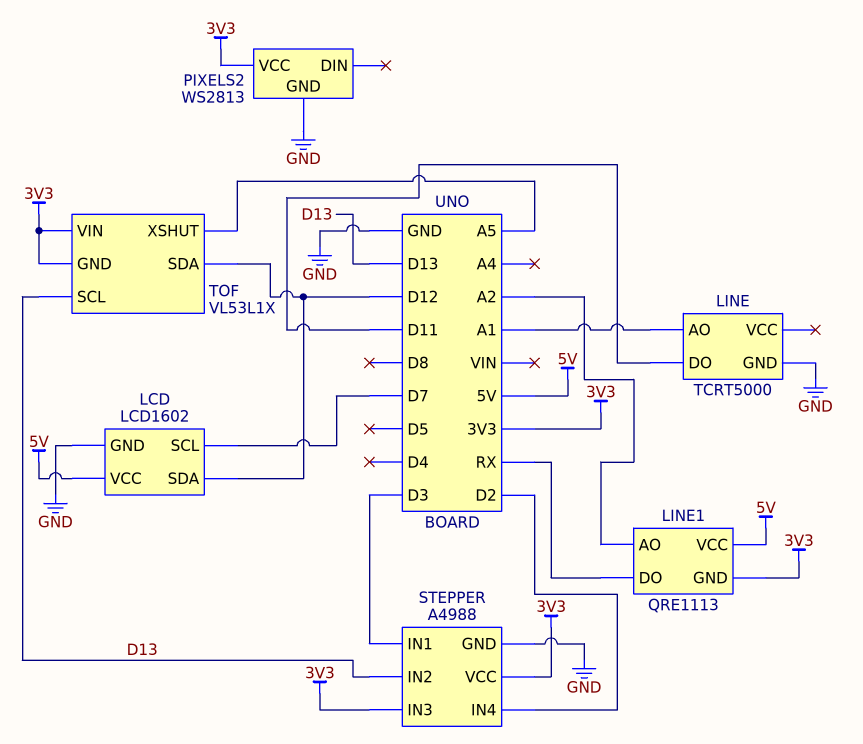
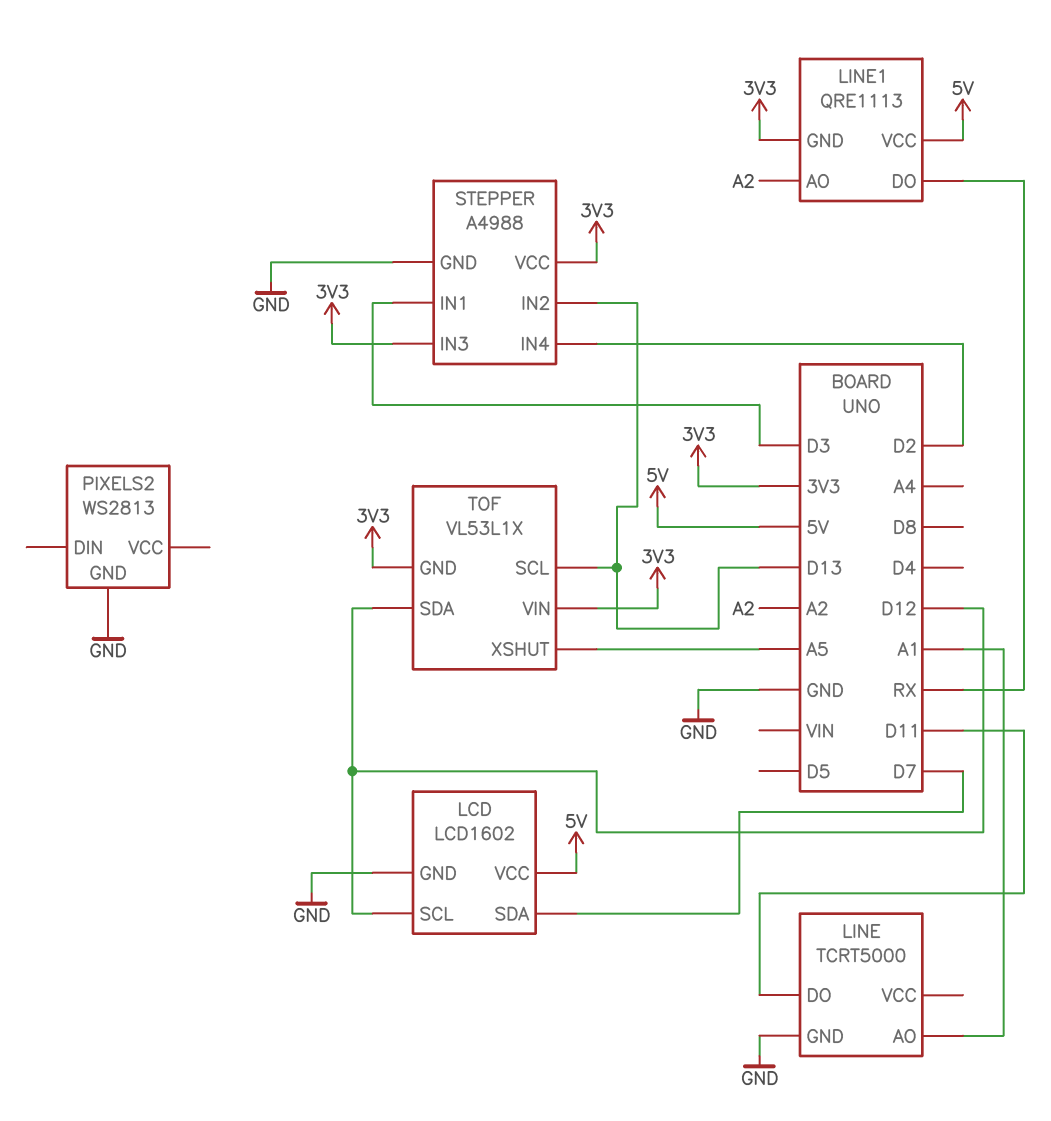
LCD pin SCL: D7 -> D12
LCD pin SDA: D12 -> D7
PIXELS2 pin VCC: 3V3 -> none

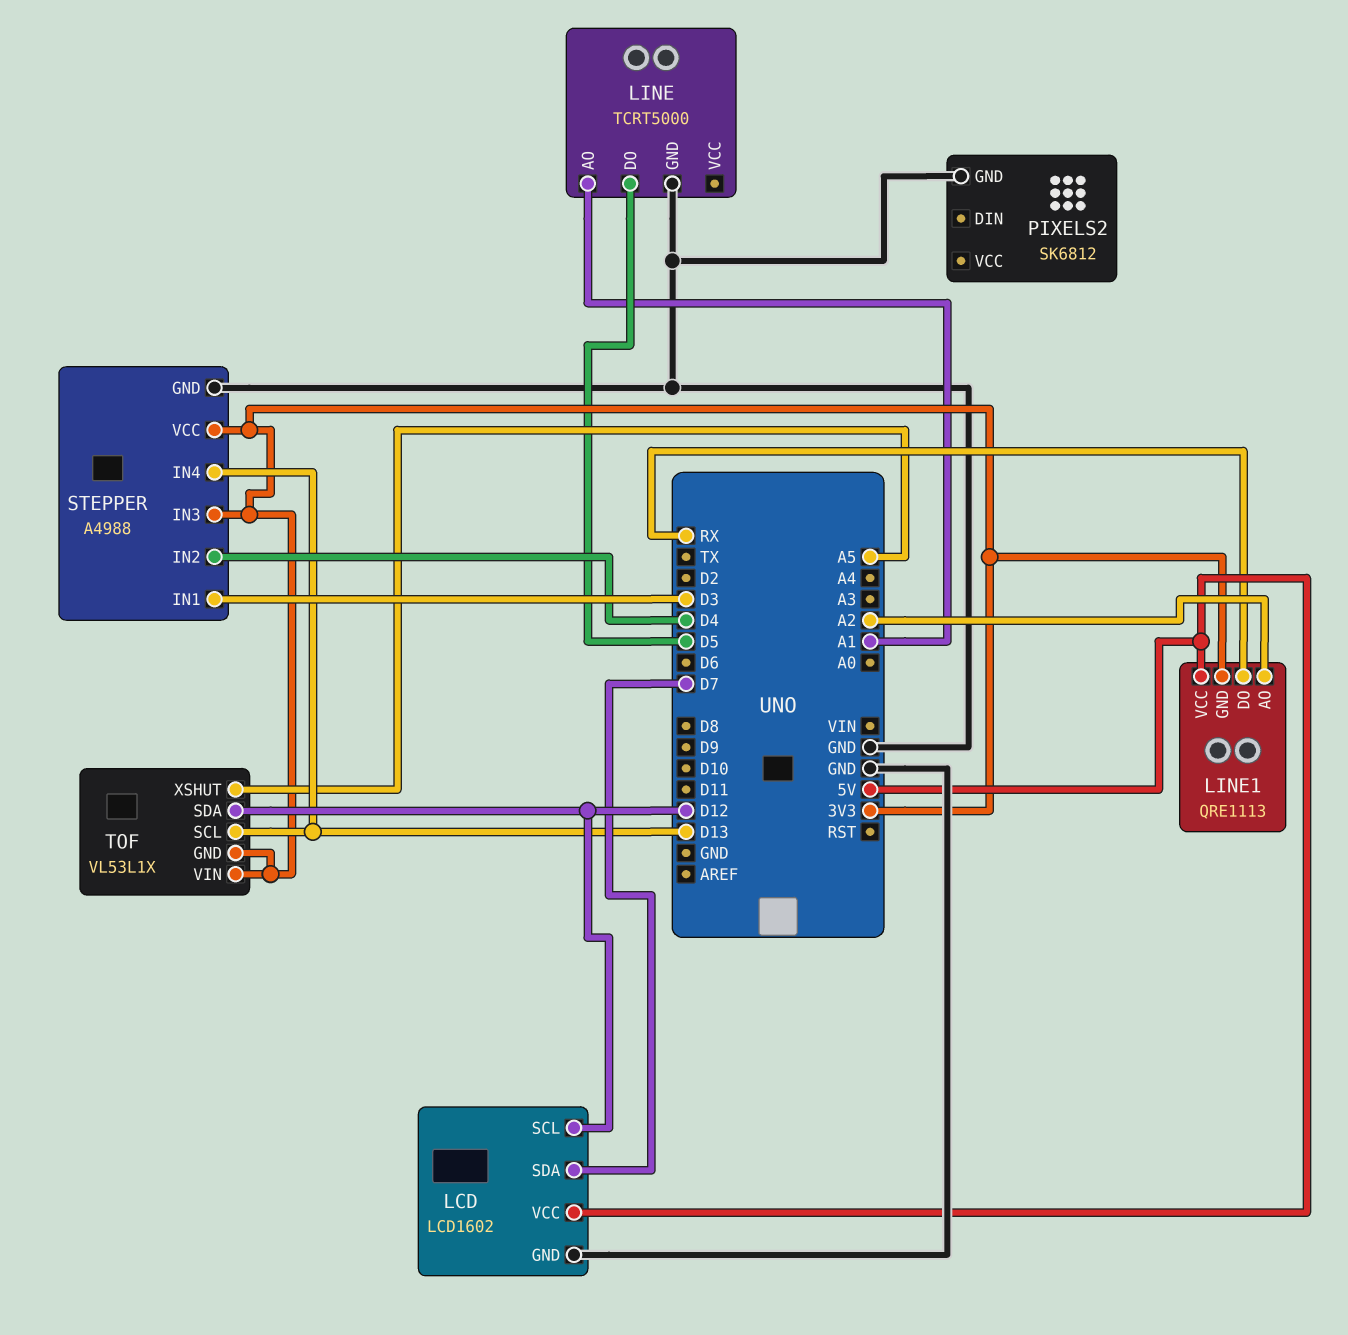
LINE pin DO: D11 -> D5
PIXELS2: WS2813 -> SK6812
STEPPER pin IN2: D13 -> D4
STEPPER pin IN4: D2 -> D13

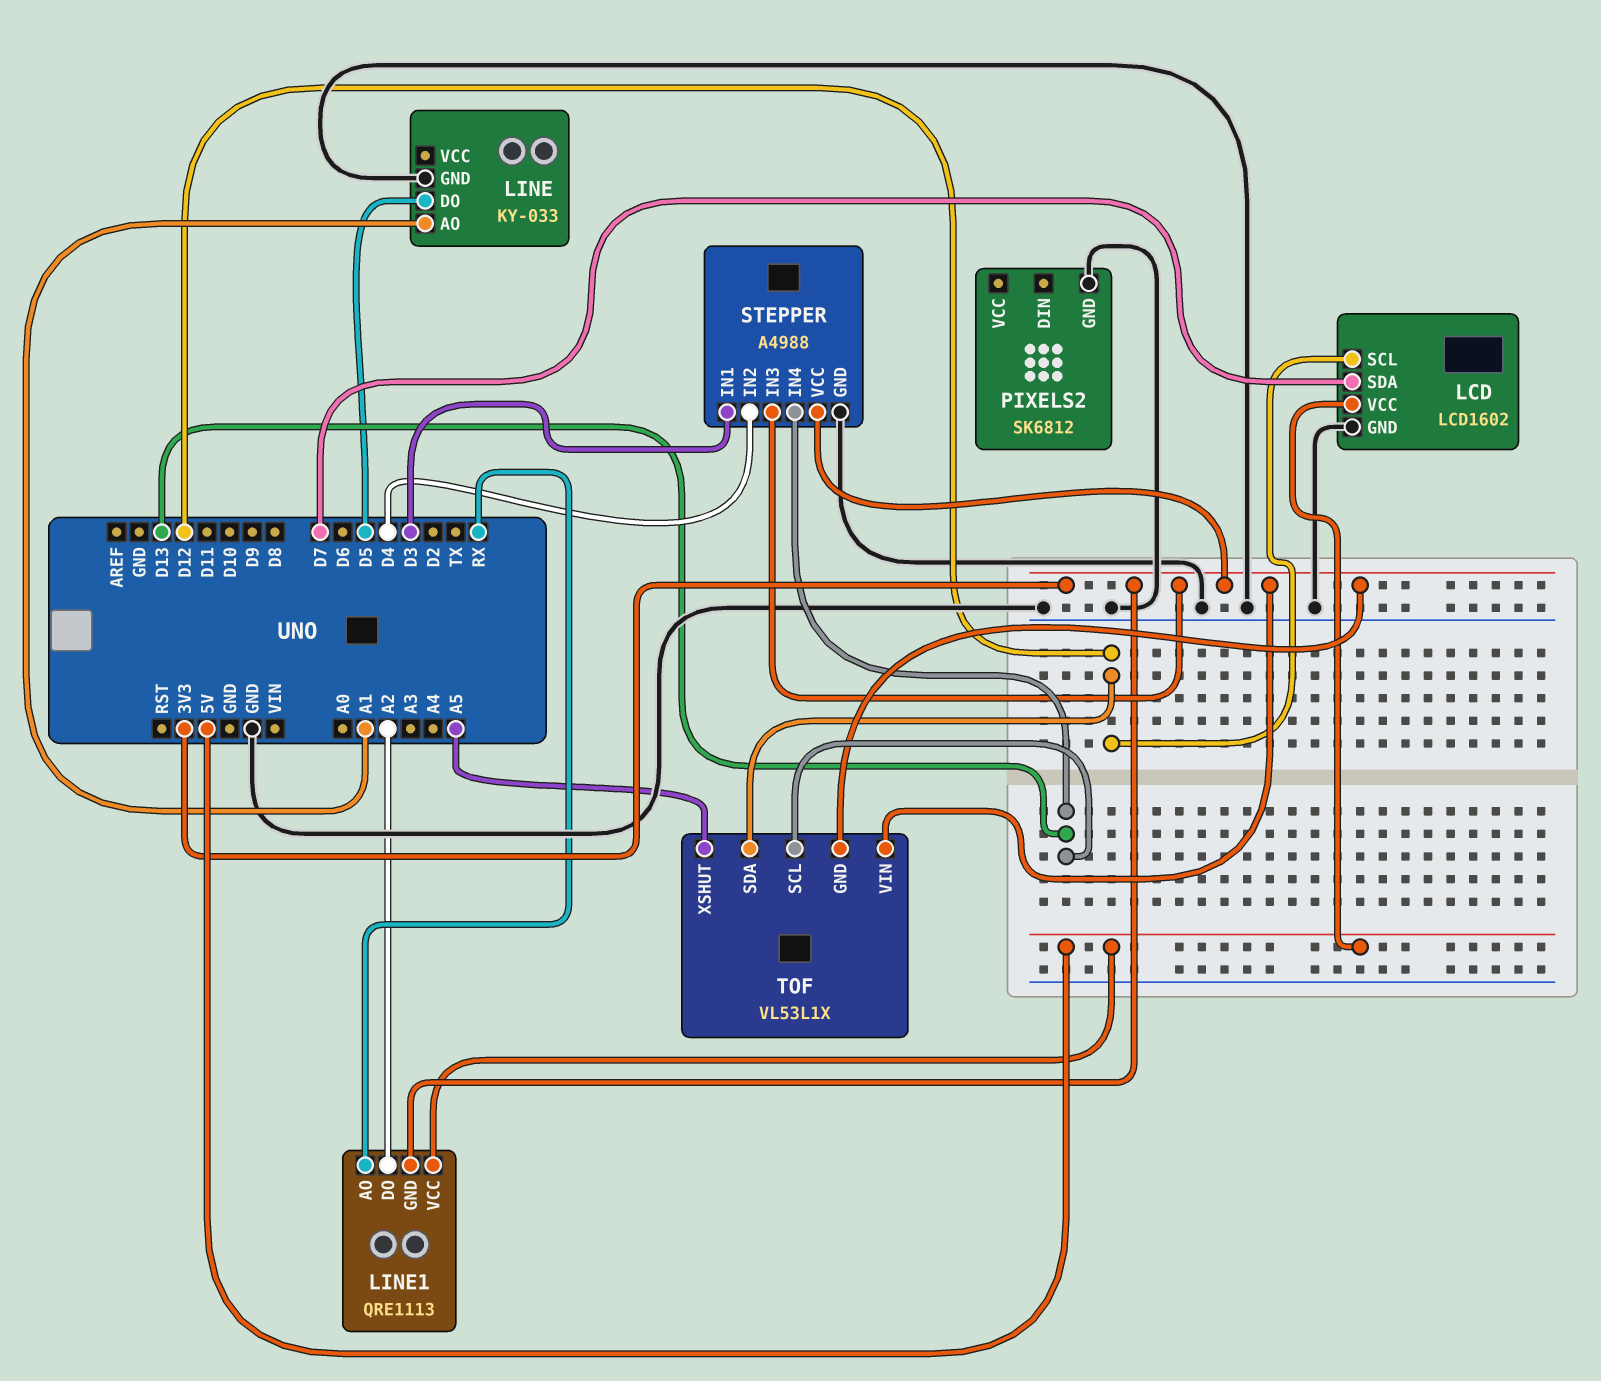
LINE: TCRT5000 -> KY-033
LINE1 pin AO: A2 -> RX
LINE1 pin DO: RX -> A2

